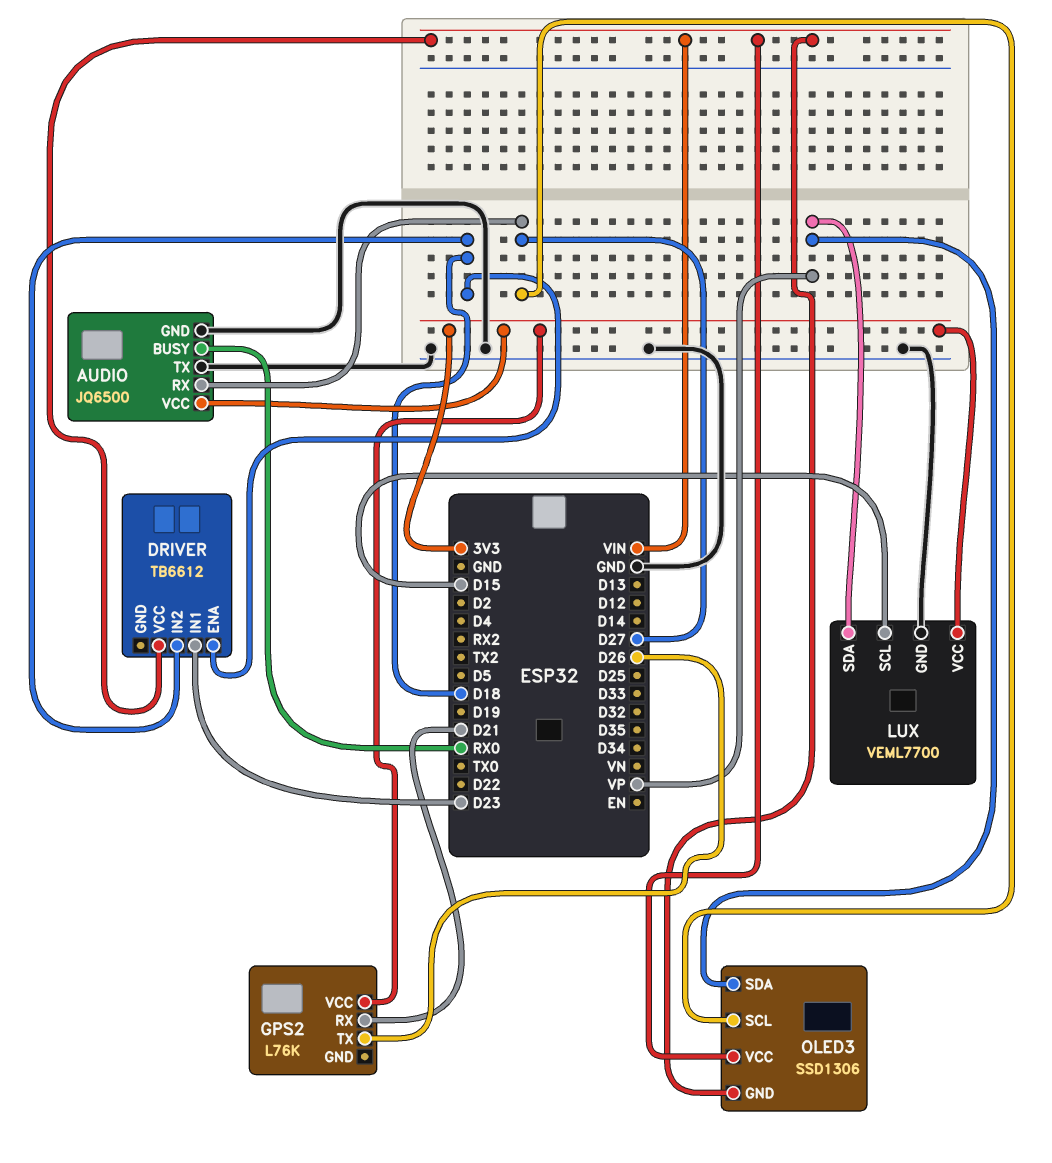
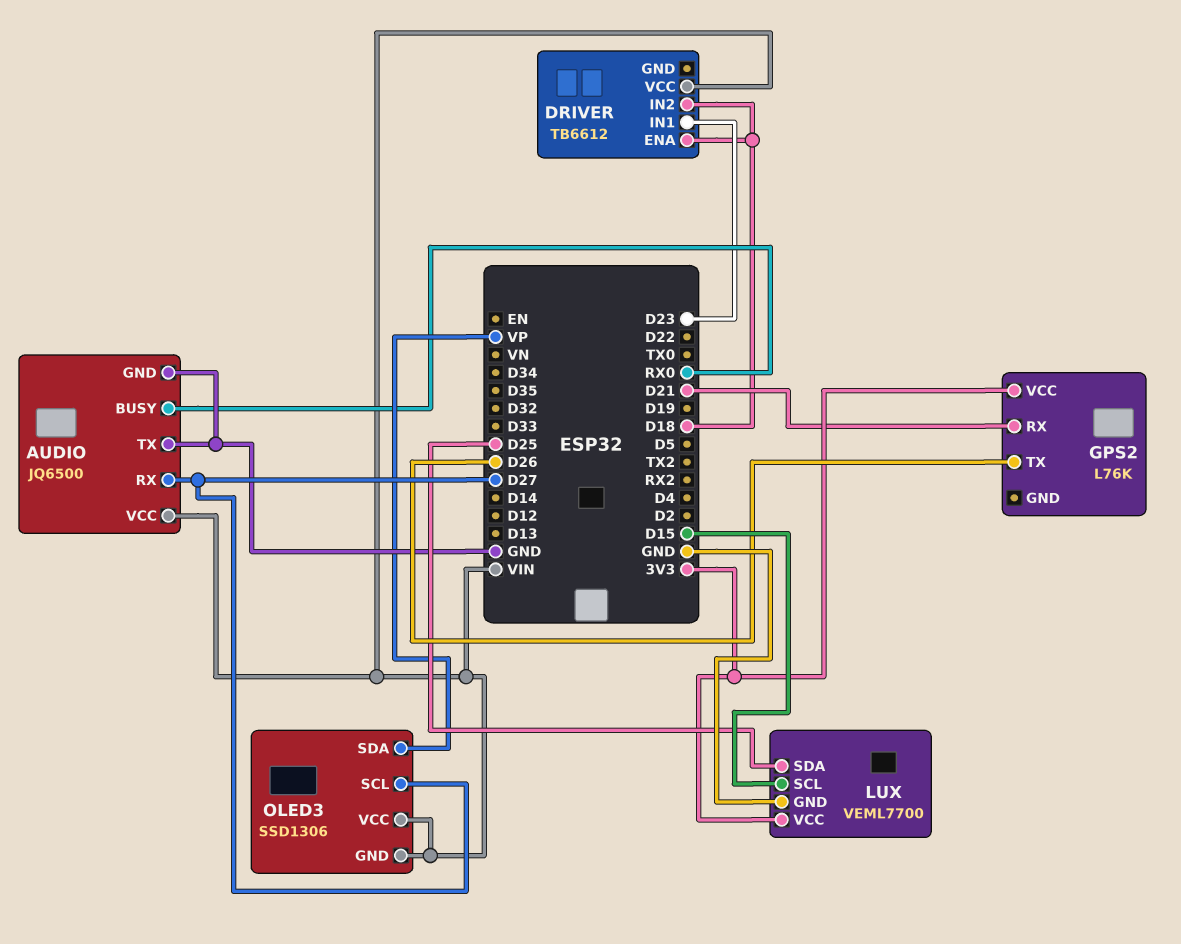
AUDIO pin VCC: 3V3 -> VIN
LUX pin SDA: VP -> D25

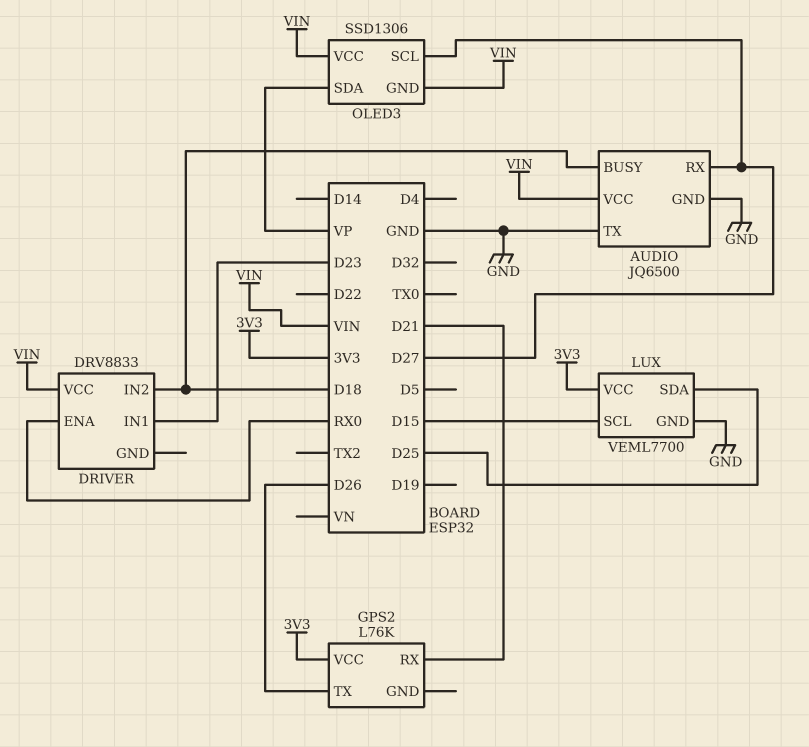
AUDIO pin BUSY: RX0 -> D18
DRIVER: TB6612 -> DRV8833
DRIVER pin ENA: D18 -> RX0

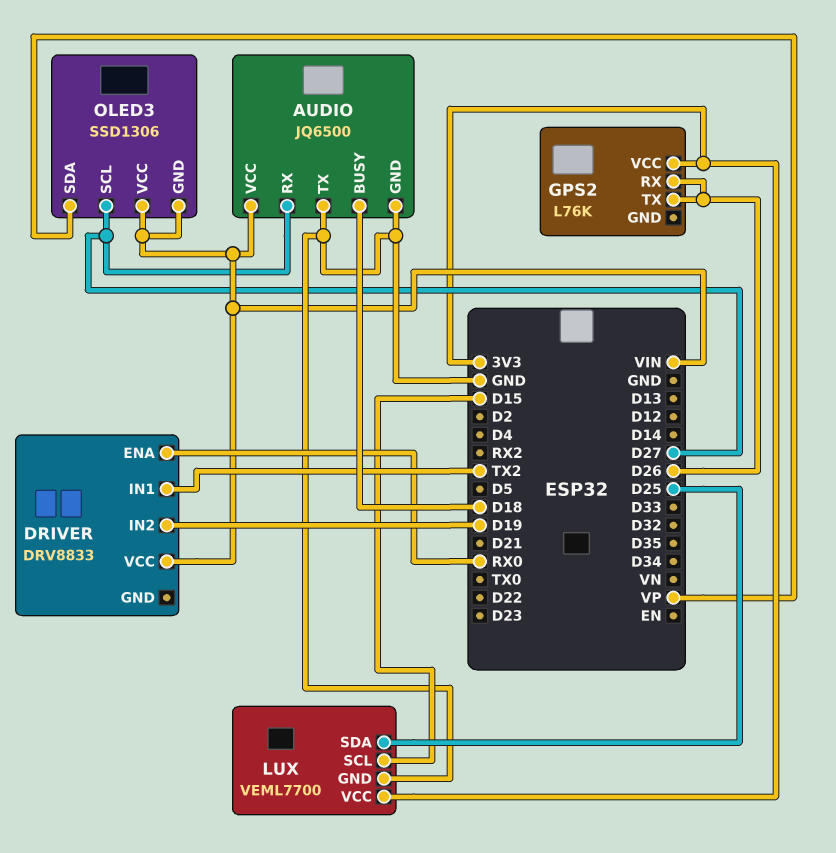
DRIVER pin IN1: D23 -> TX2
DRIVER pin IN2: D18 -> D19
GPS2 pin RX: D21 -> D26

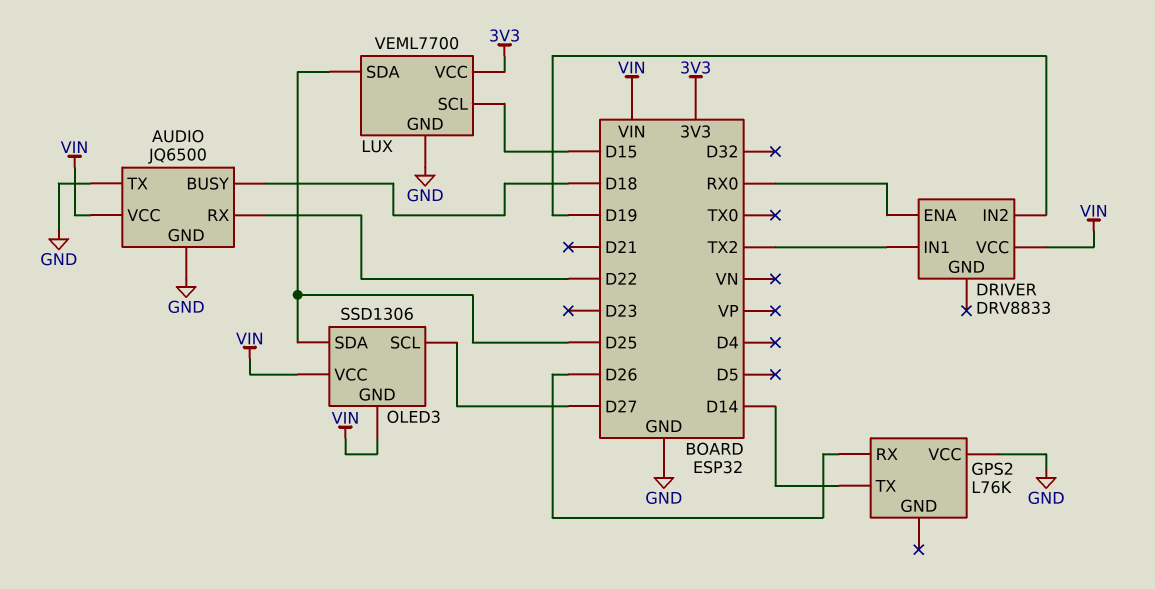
AUDIO pin RX: D27 -> D22
GPS2 pin TX: D26 -> D14
GPS2 pin VCC: 3V3 -> GND
OLED3 pin SDA: VP -> D25

